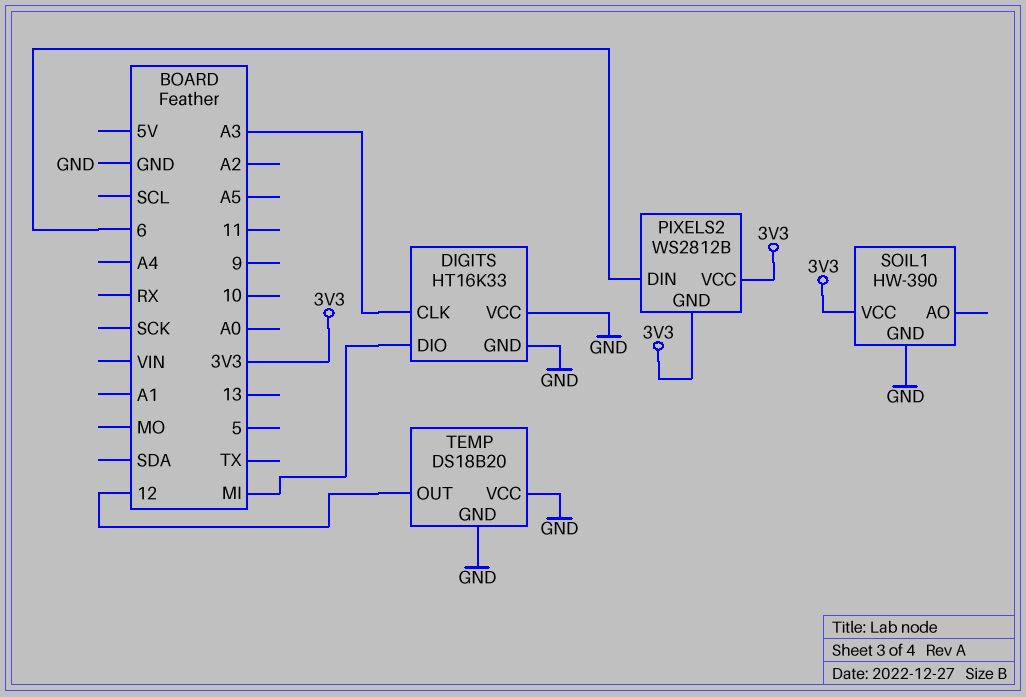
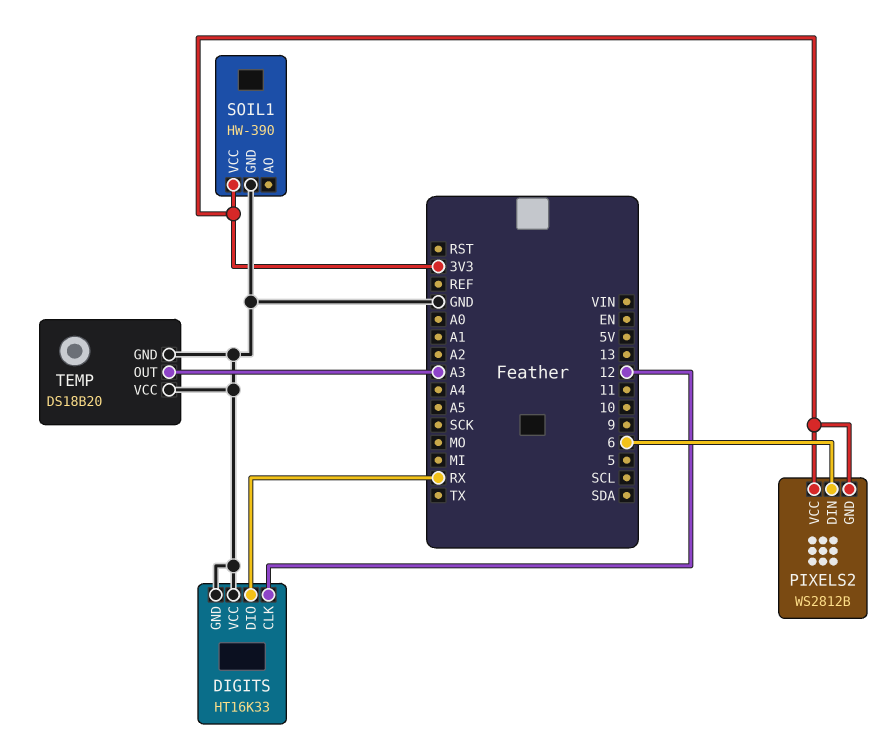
DIGITS pin CLK: A3 -> 12
DIGITS pin DIO: MI -> RX
TEMP pin OUT: 12 -> A3

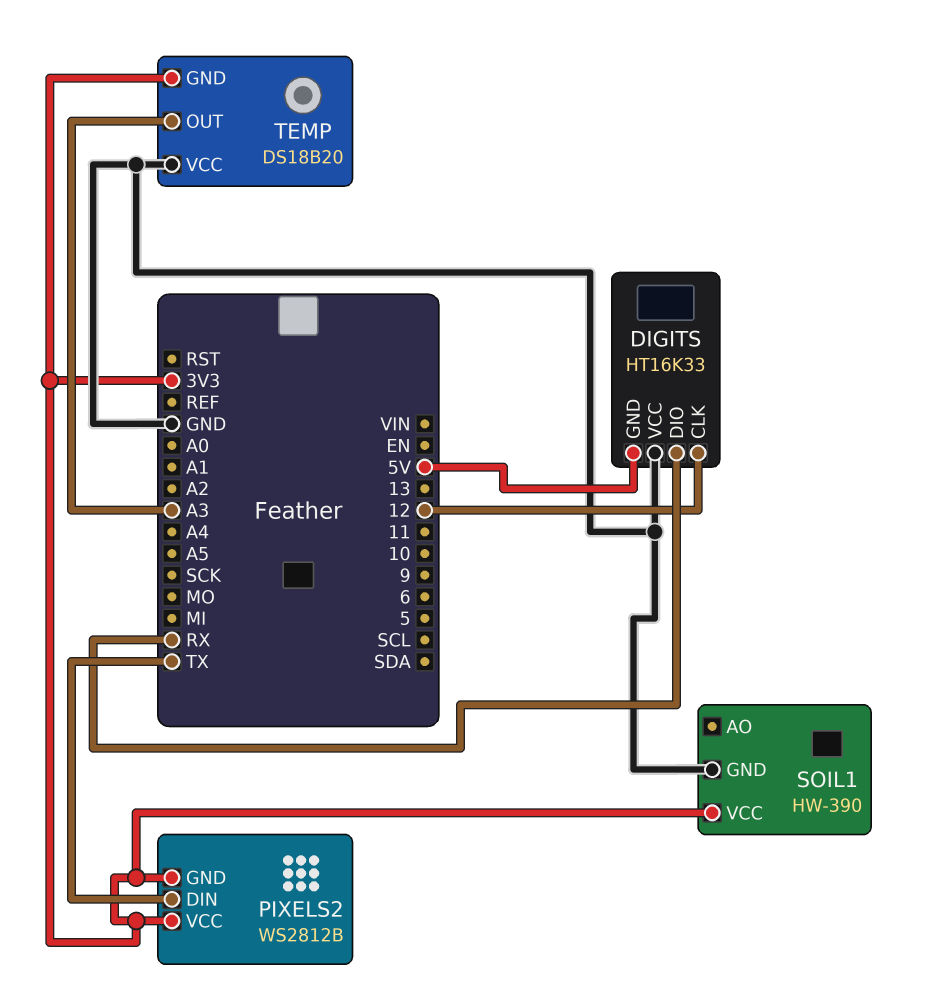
DIGITS pin GND: GND -> 5V
PIXELS2 pin DIN: 6 -> TX
TEMP pin GND: GND -> 3V3

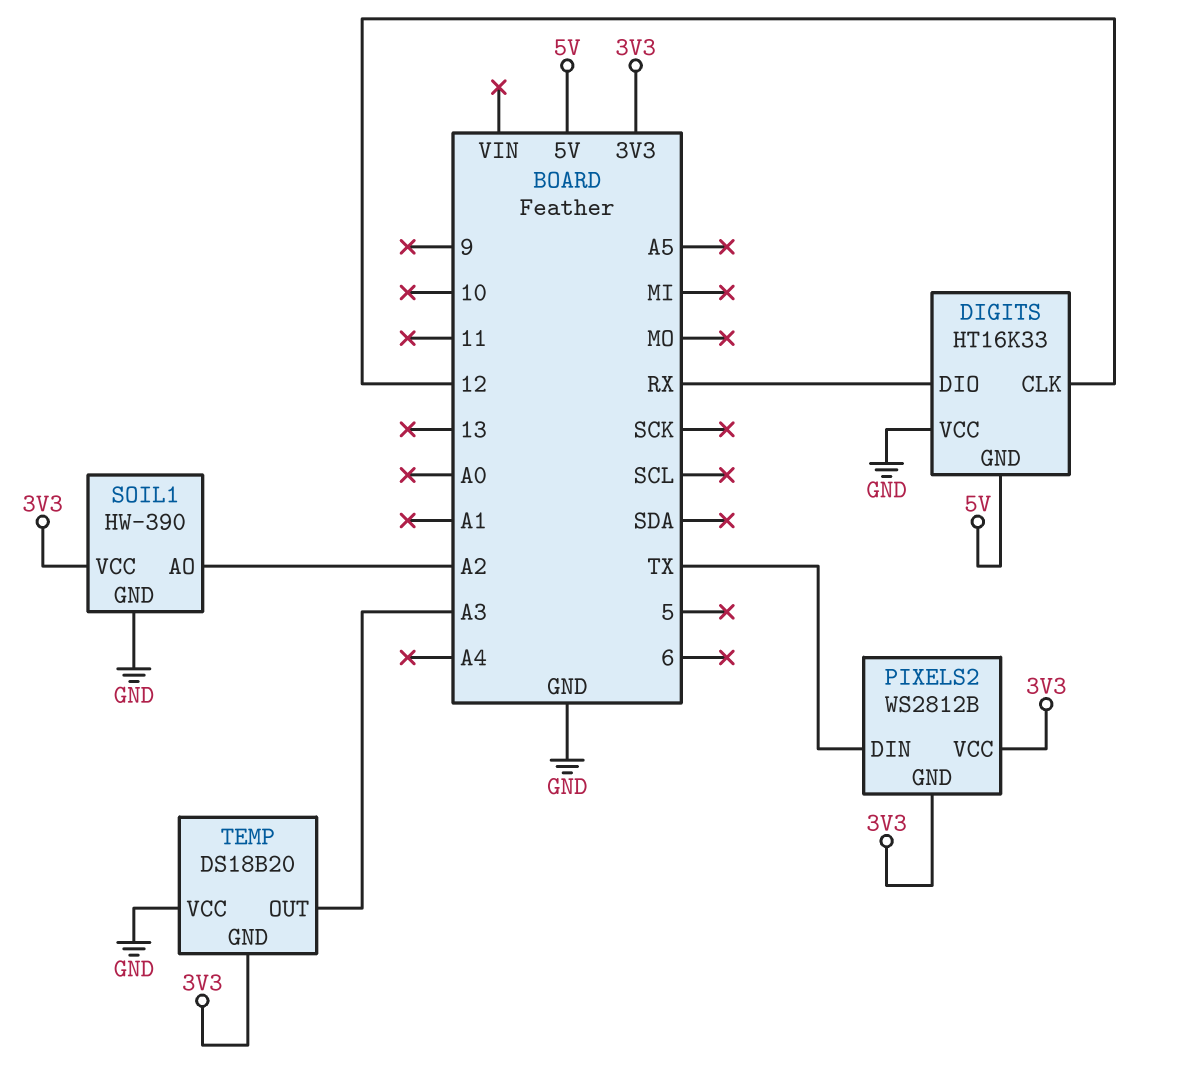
SOIL1 pin AO: none -> A2

